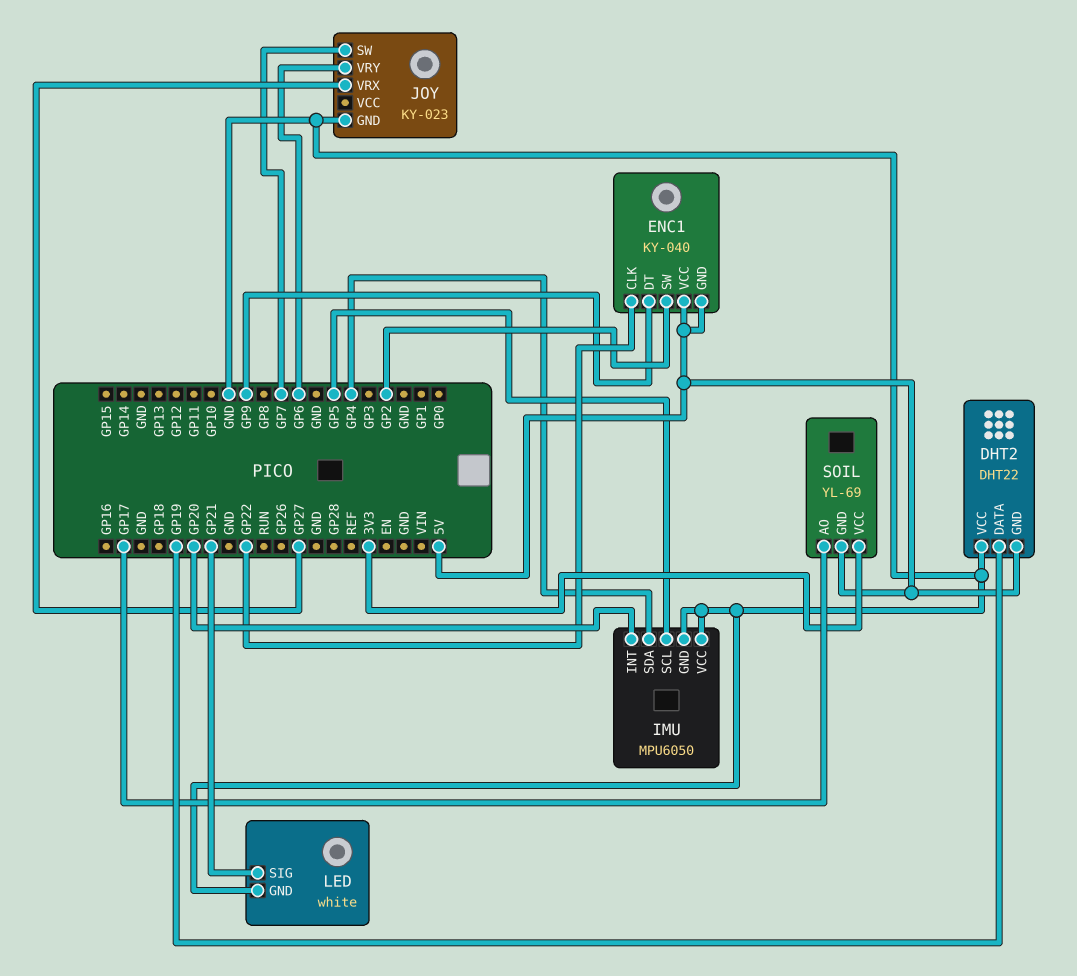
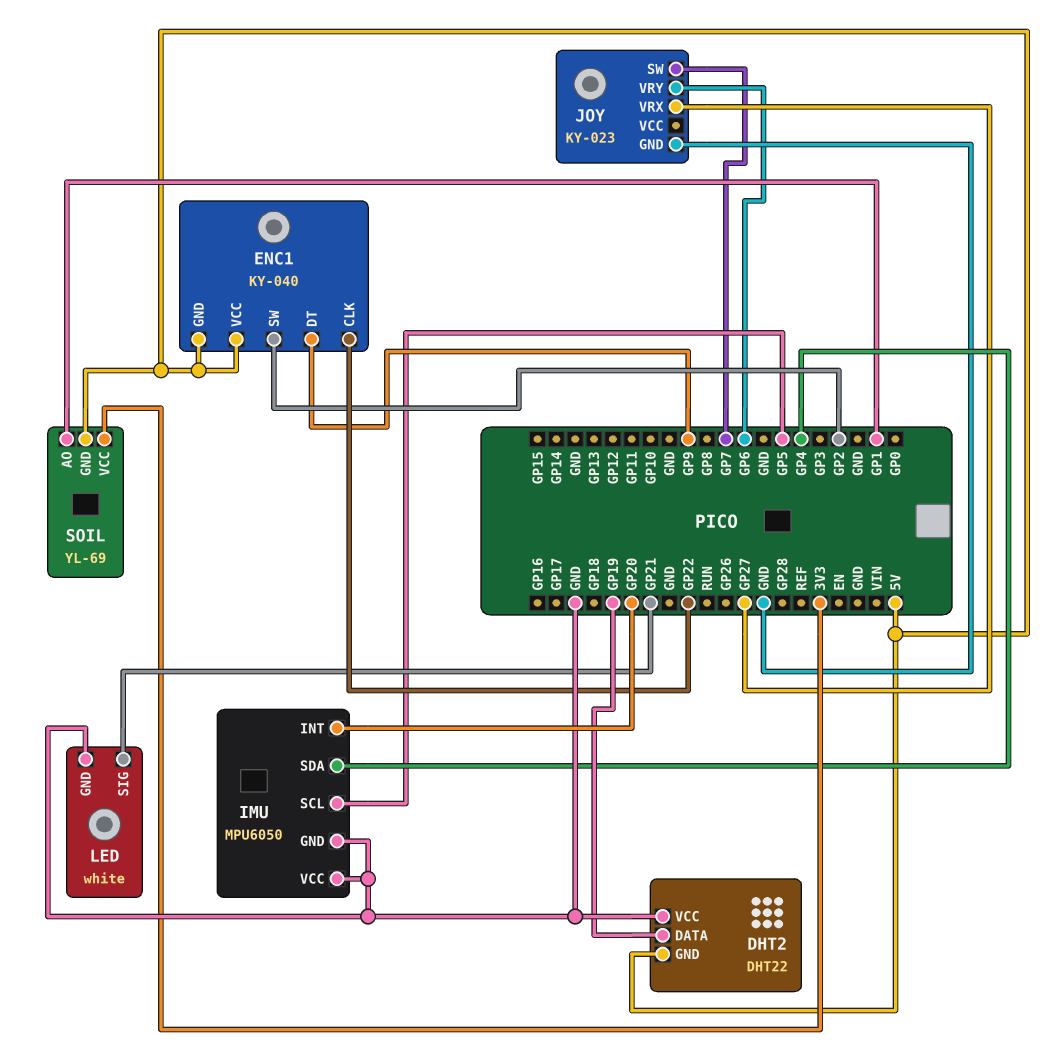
SOIL pin AO: GP17 -> GP1

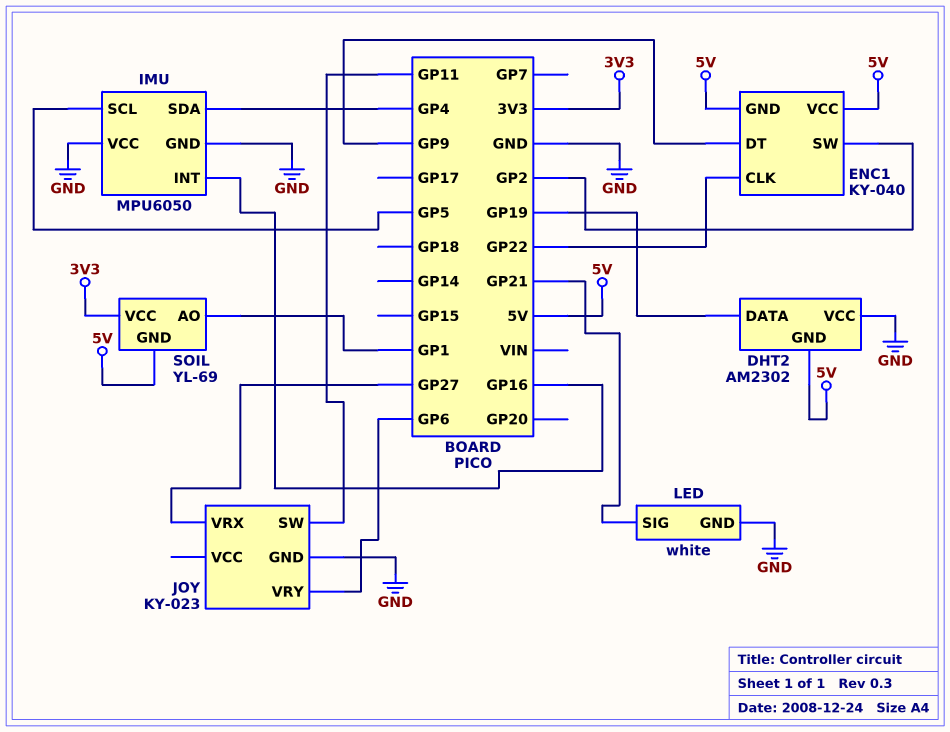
DHT2: DHT22 -> AM2302
IMU pin INT: GP20 -> GP16
JOY pin SW: GP7 -> GP11

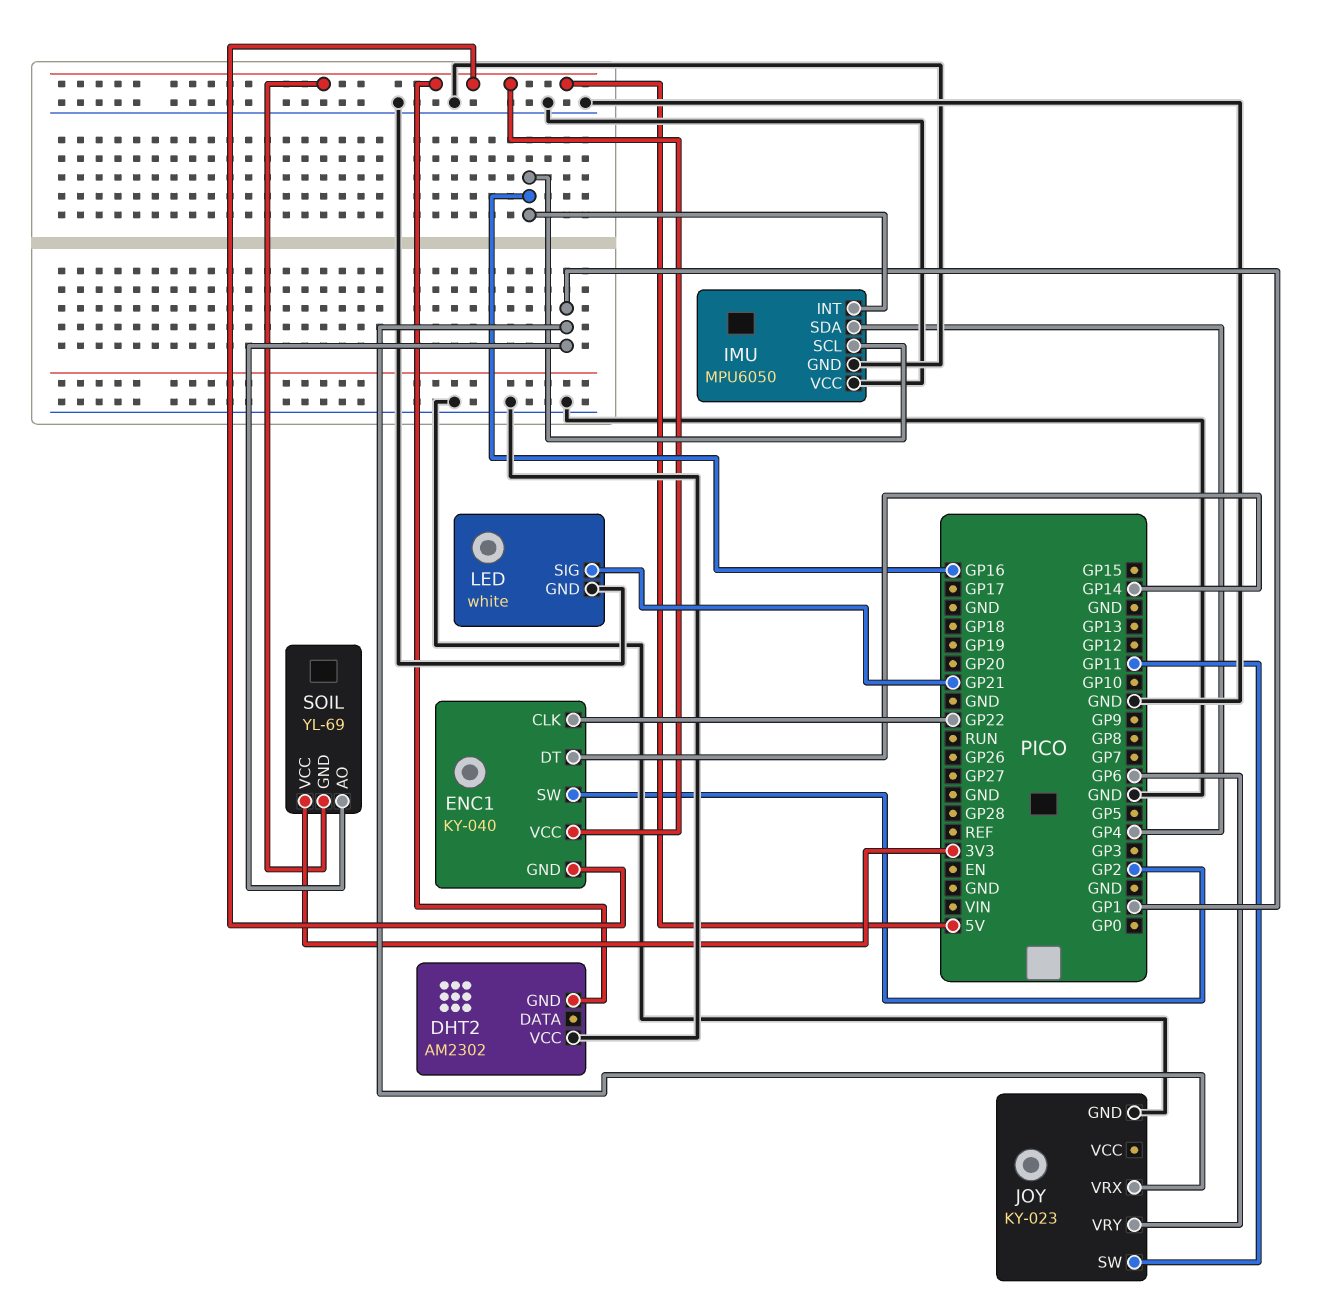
DHT2 pin DATA: GP19 -> none
ENC1 pin DT: GP9 -> GP14
IMU pin SCL: GP5 -> GP16
JOY pin VRX: GP27 -> GP1

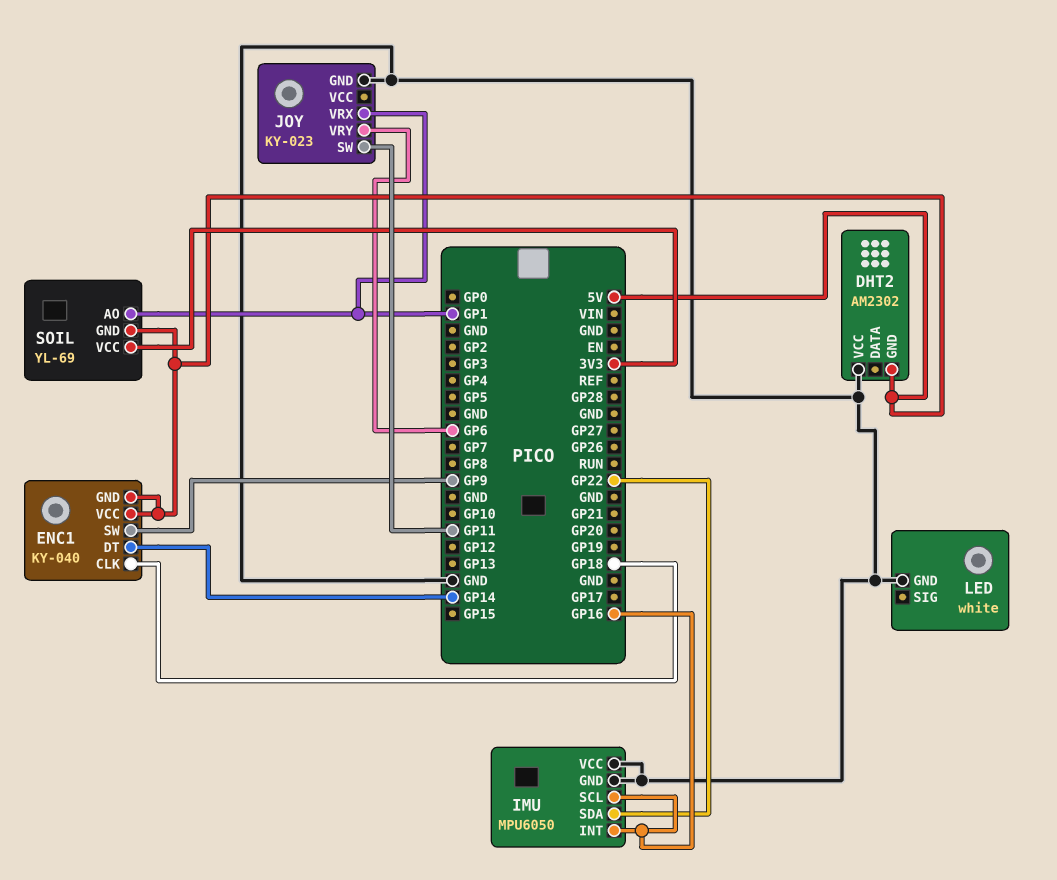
ENC1 pin CLK: GP22 -> GP18
ENC1 pin SW: GP2 -> GP9
IMU pin SDA: GP4 -> GP22
LED pin SIG: GP21 -> none

